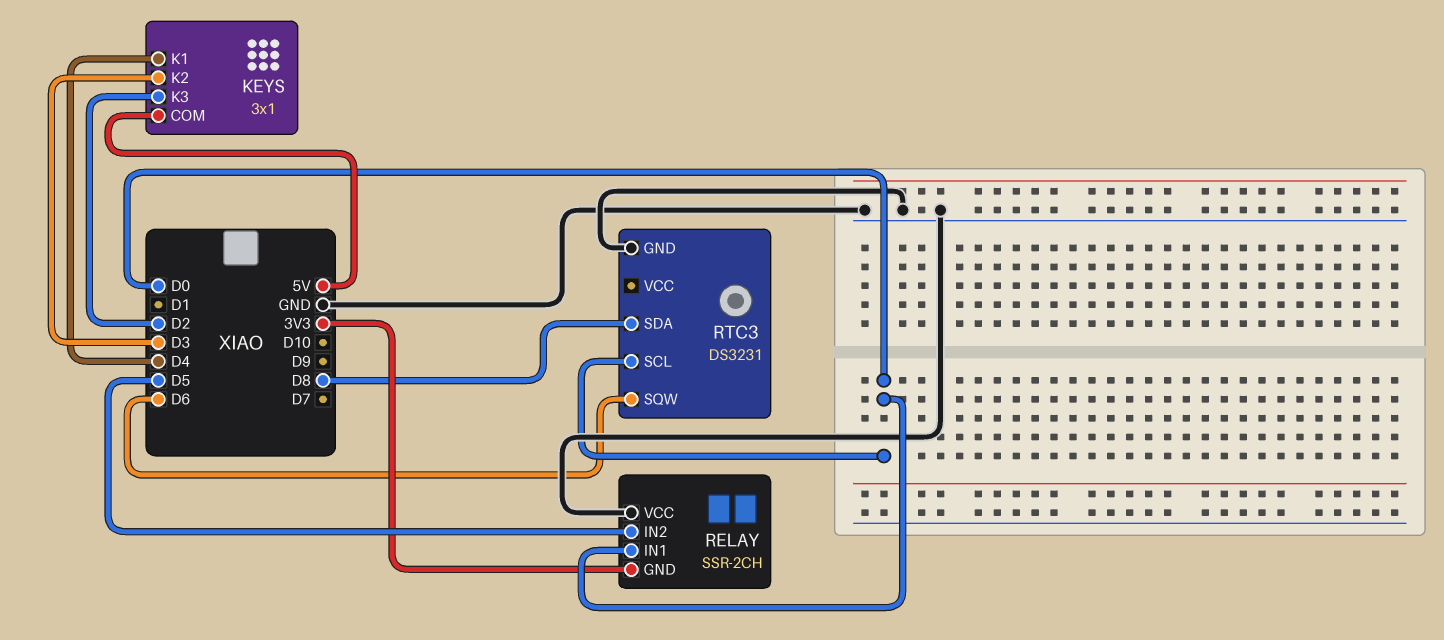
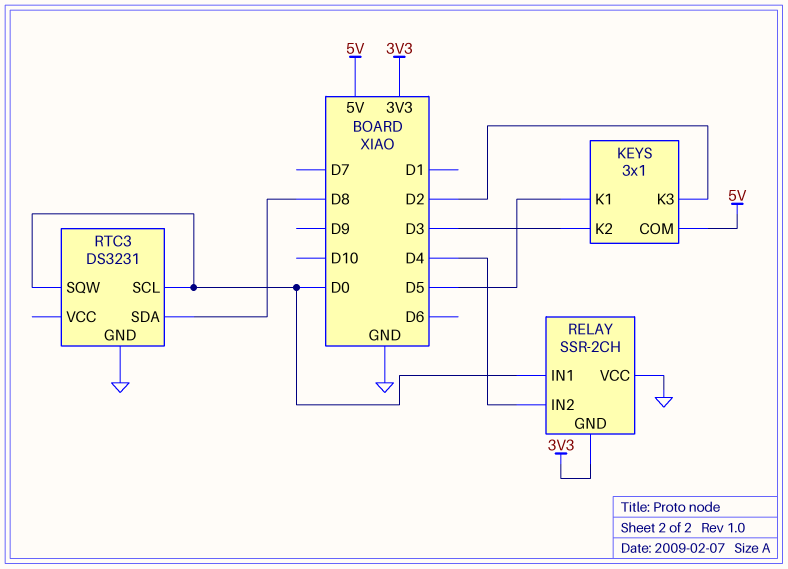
KEYS pin K1: D4 -> D5
RELAY pin IN2: D5 -> D4
RTC3 pin SQW: D6 -> D0

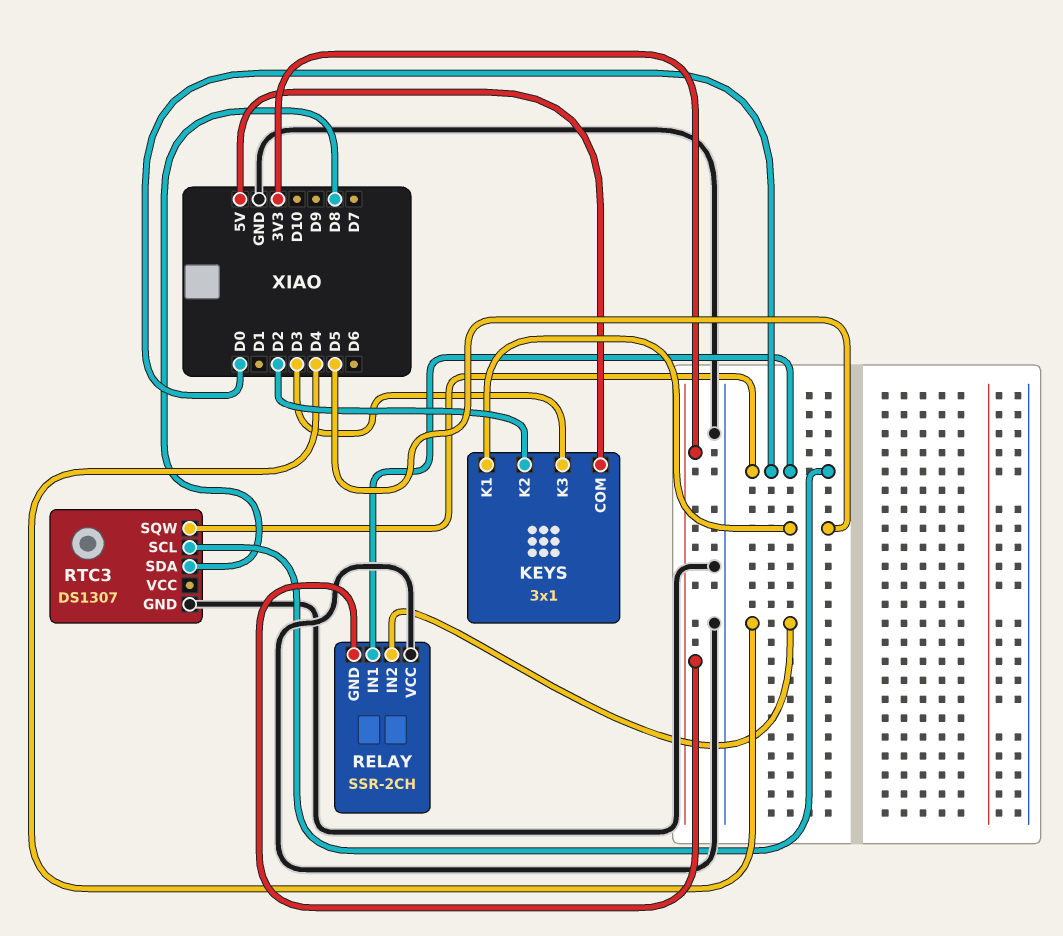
KEYS pin K2: D3 -> D2
KEYS pin K3: D2 -> D3
RTC3: DS3231 -> DS1307

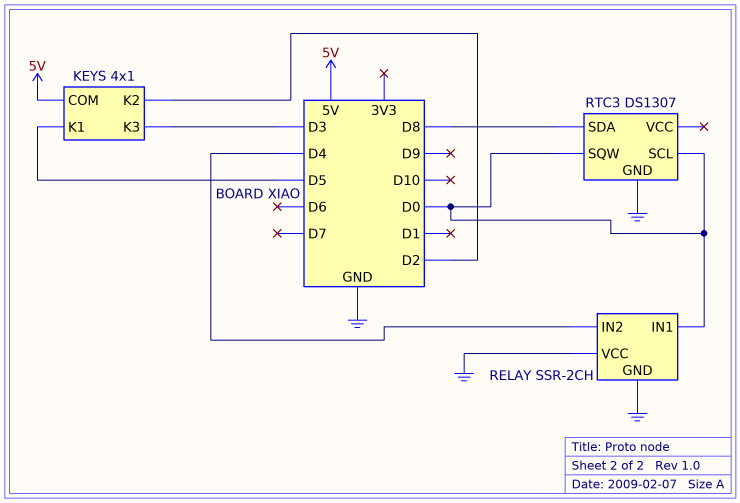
KEYS: 3x1 -> 4x1
RELAY pin GND: 3V3 -> GND

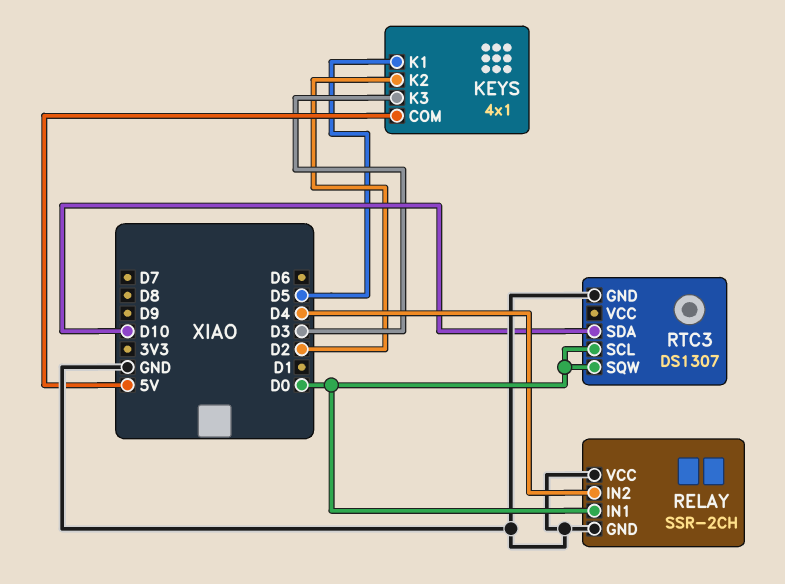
RTC3 pin SDA: D8 -> D10

